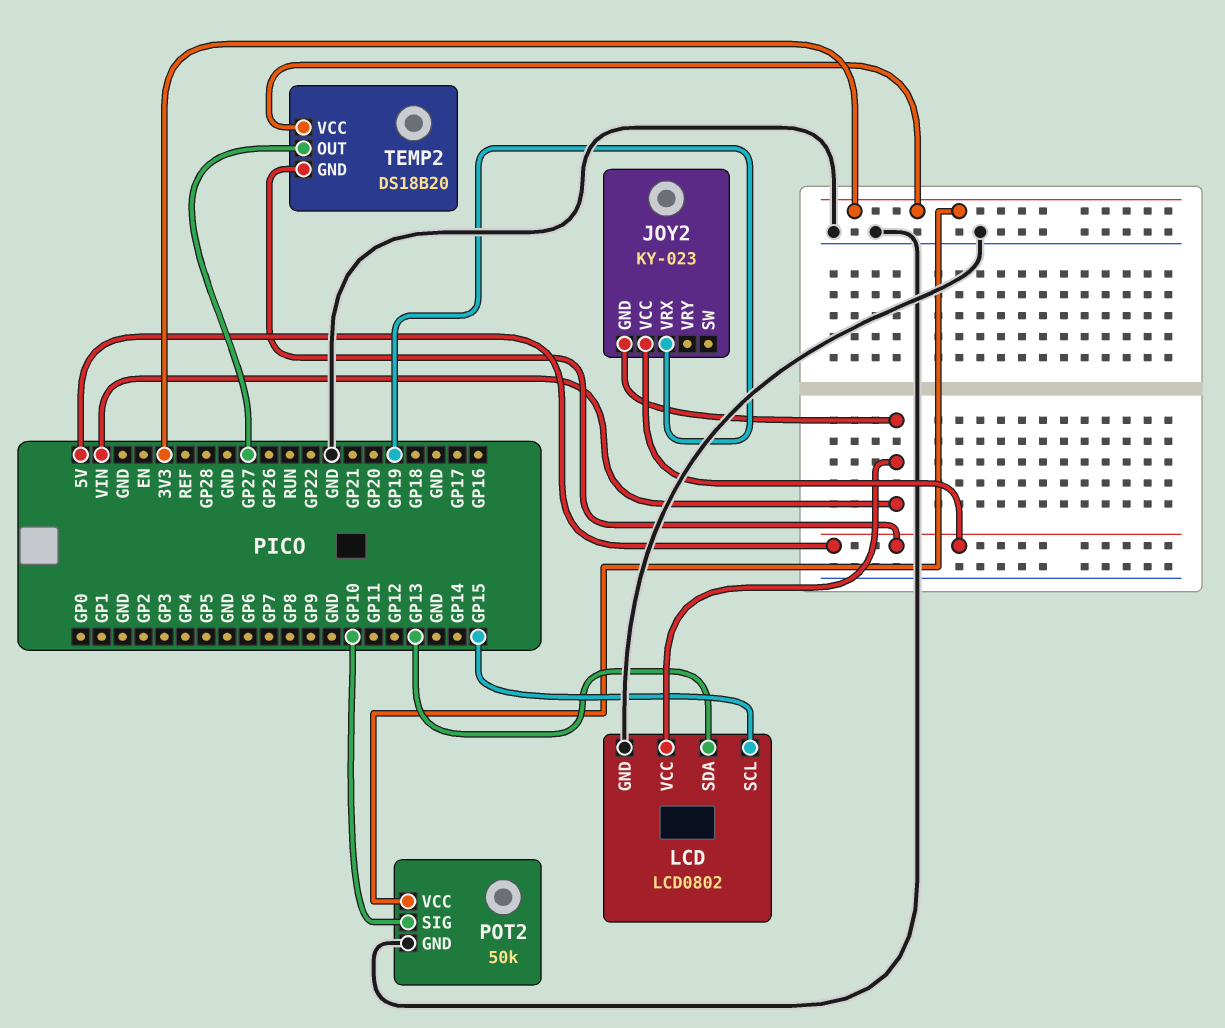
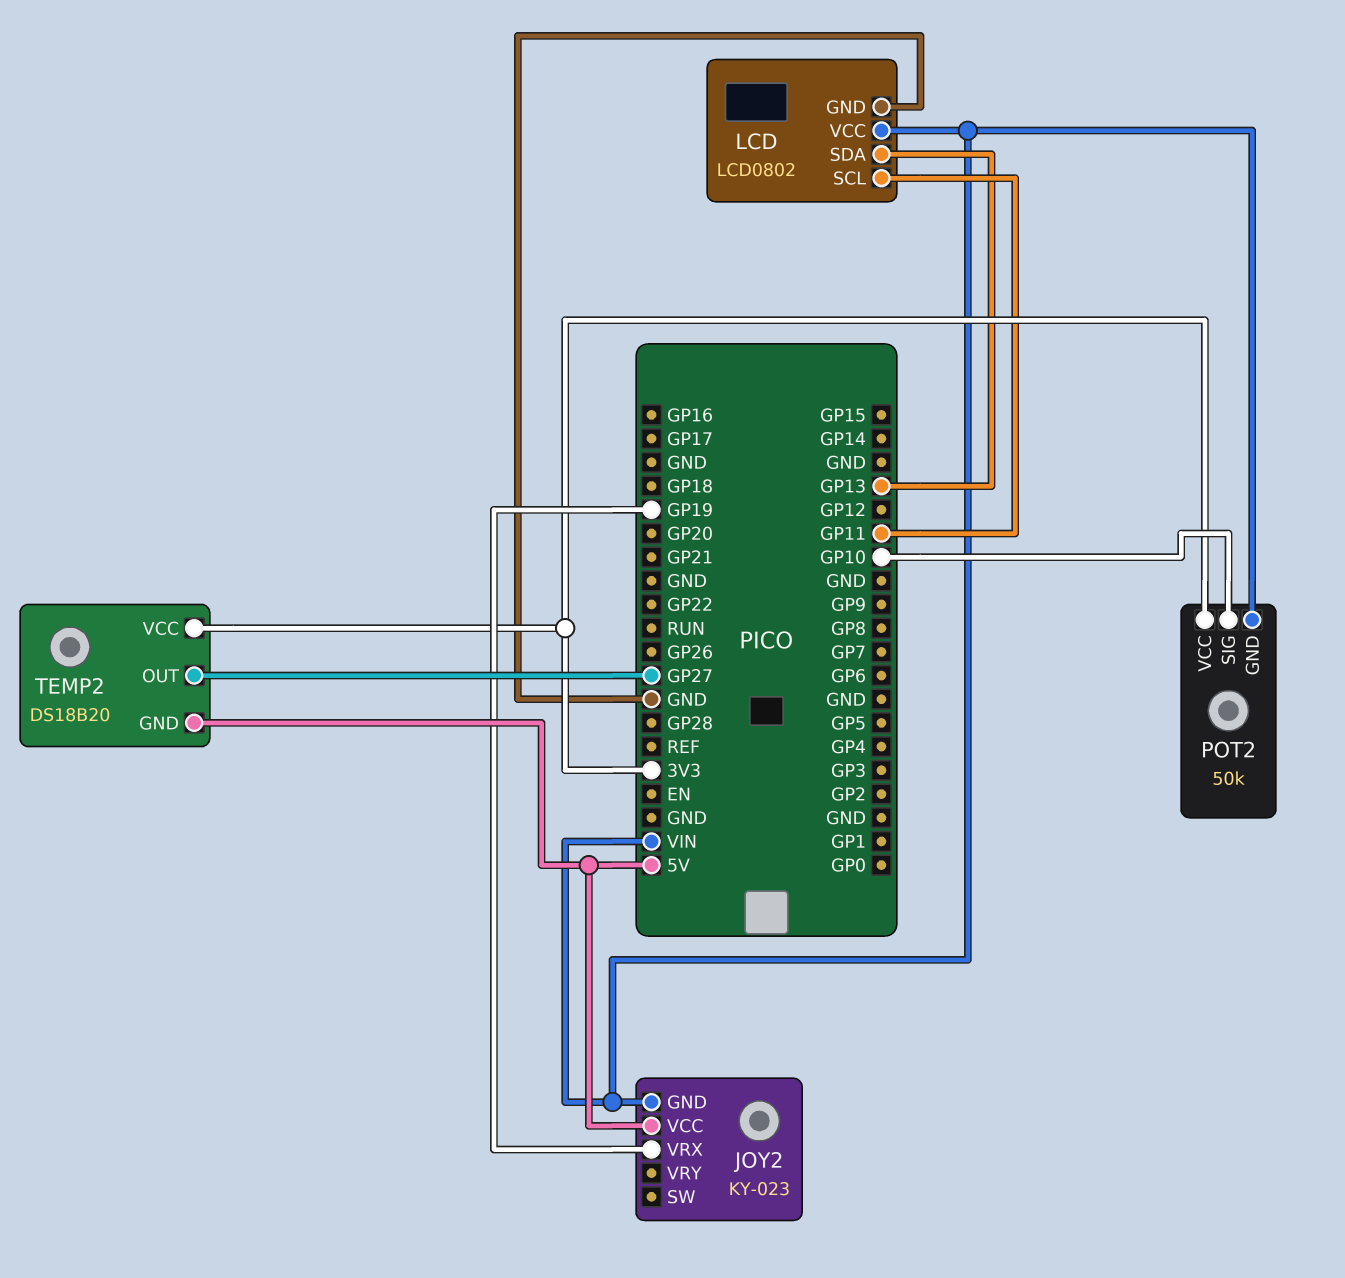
LCD pin SCL: GP15 -> GP11
POT2 pin GND: GND -> VIN

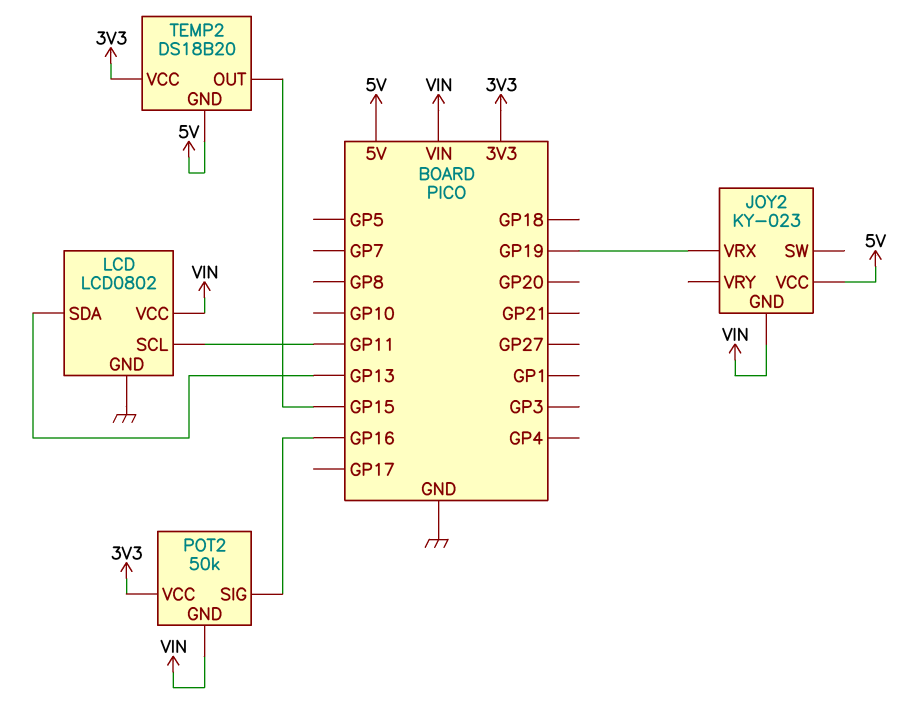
POT2 pin SIG: GP10 -> GP16
TEMP2 pin OUT: GP27 -> GP15

